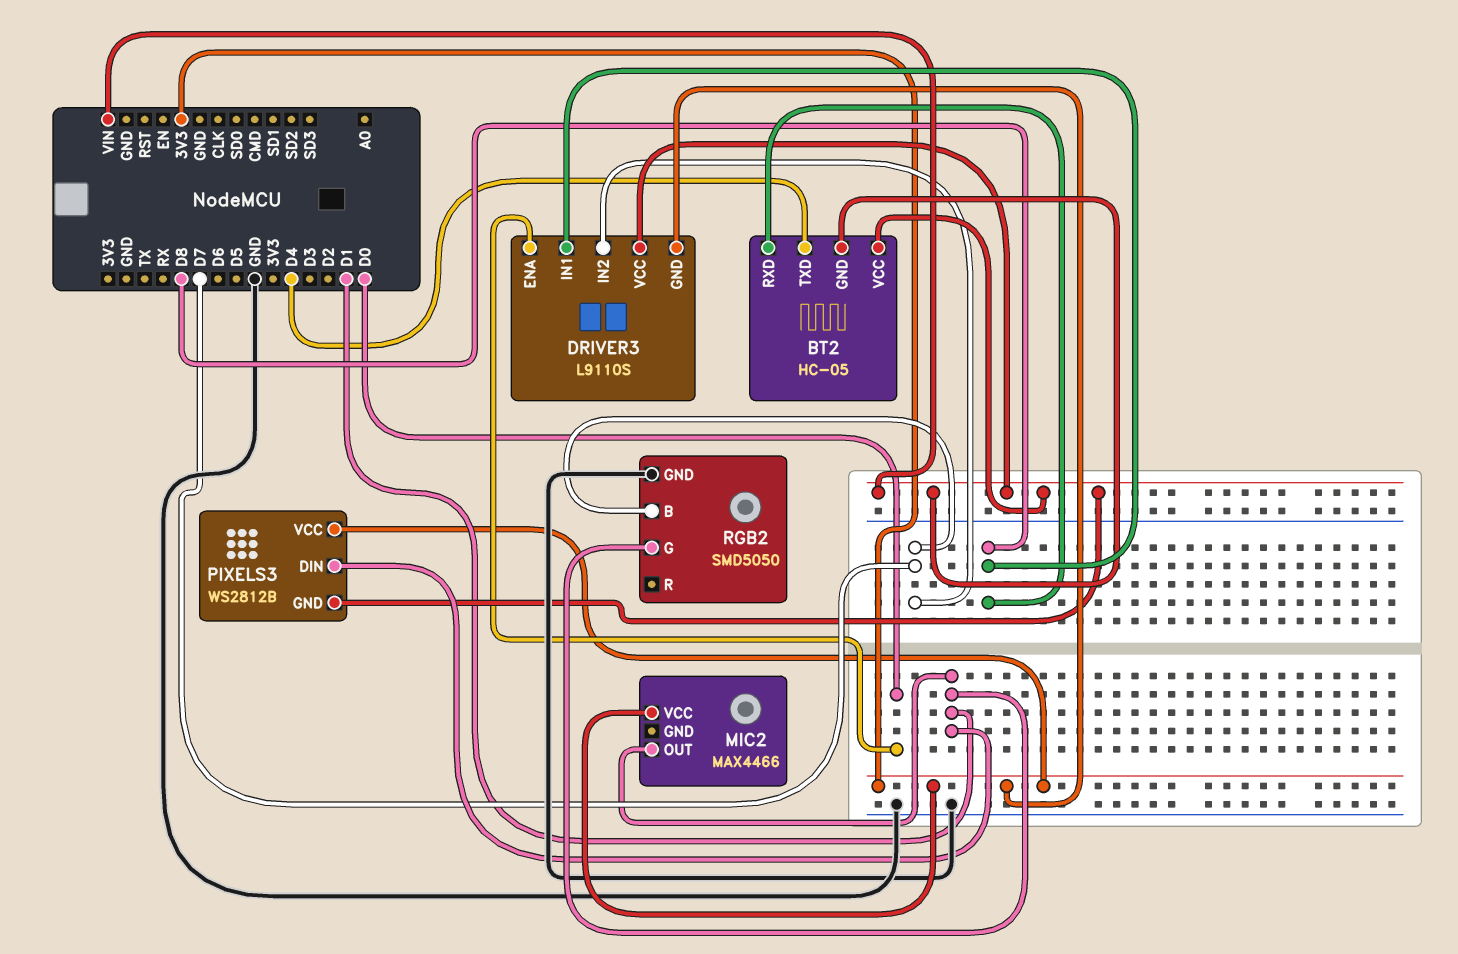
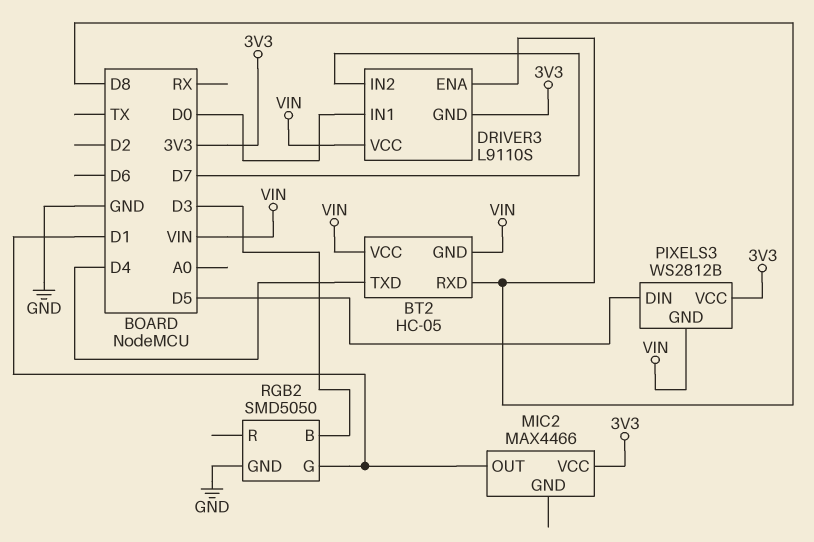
DRIVER3 pin ENA: D0 -> D8
DRIVER3 pin IN1: D8 -> D0
PIXELS3 pin DIN: D1 -> D5
RGB2 pin B: D7 -> D3

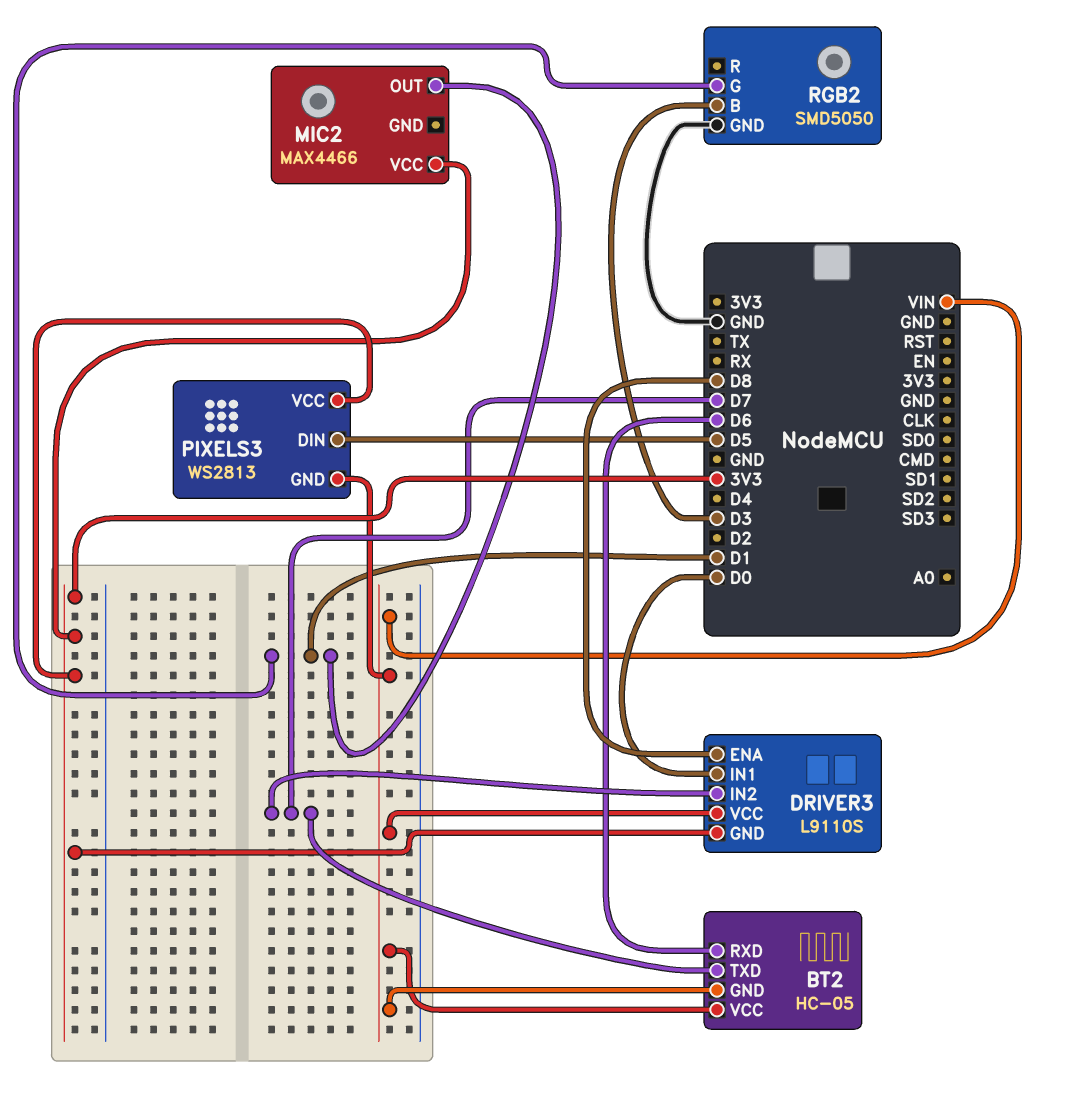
BT2 pin RXD: D8 -> D6
BT2 pin TXD: D4 -> D7
PIXELS3: WS2812B -> WS2813

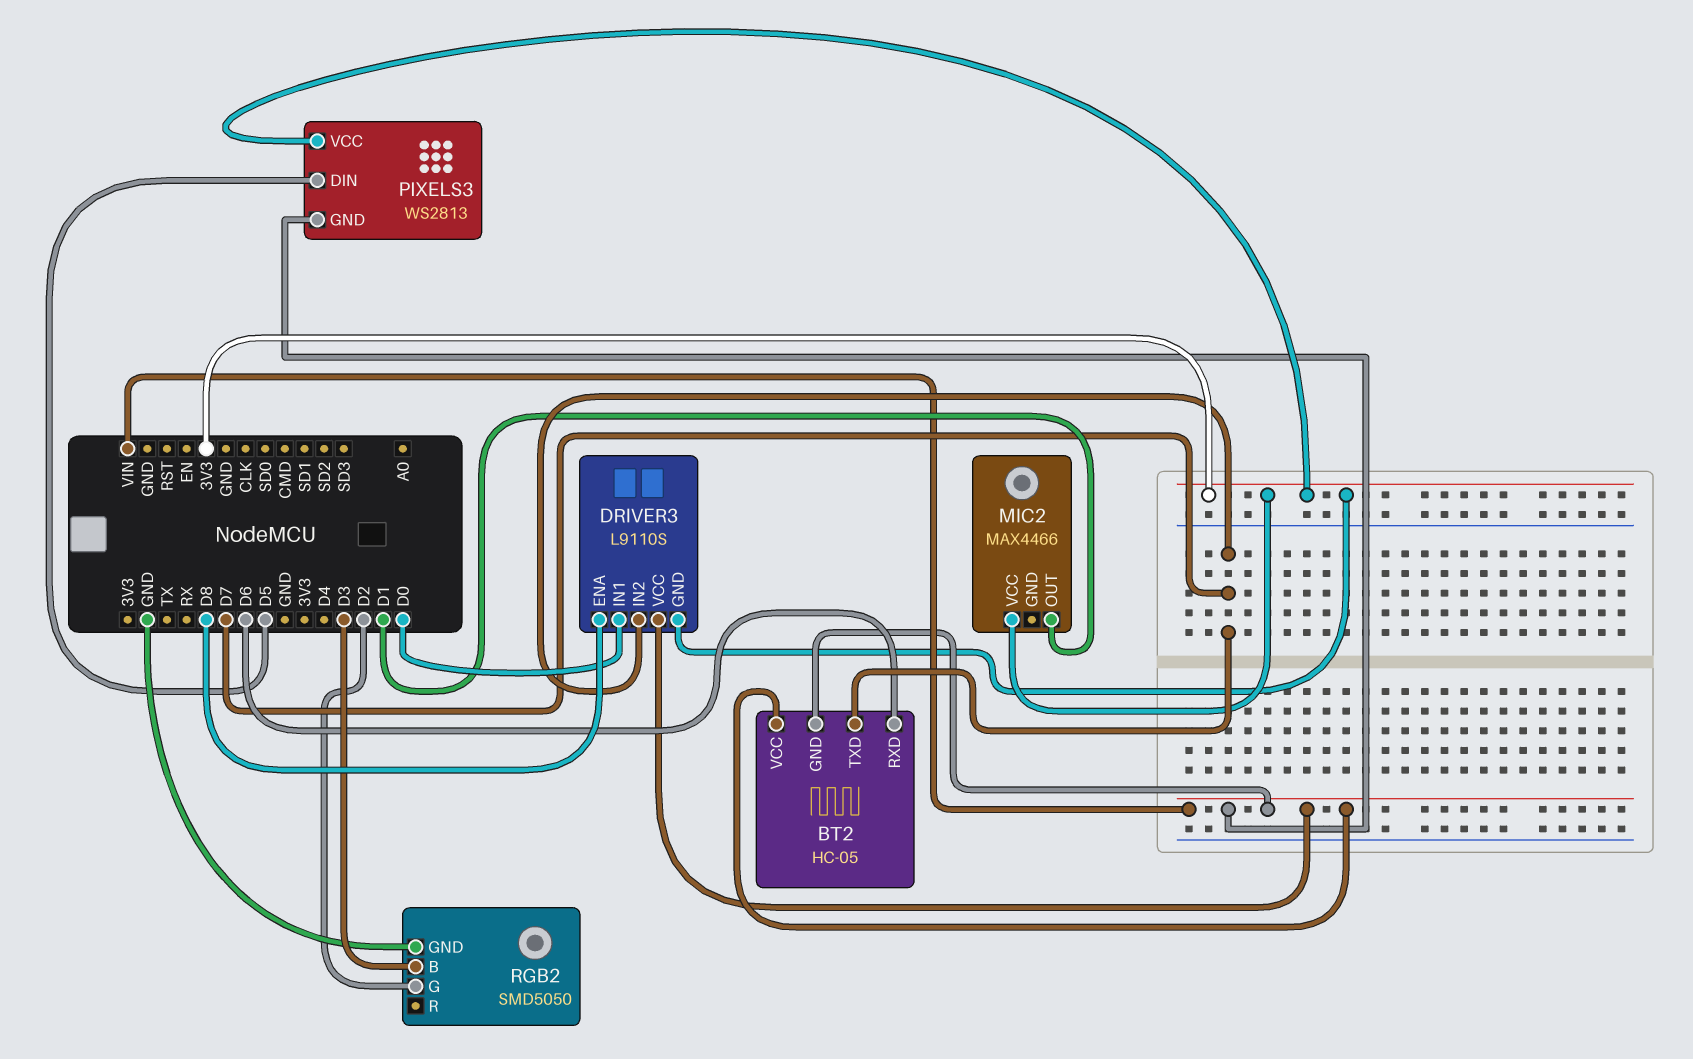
RGB2 pin G: D1 -> D2

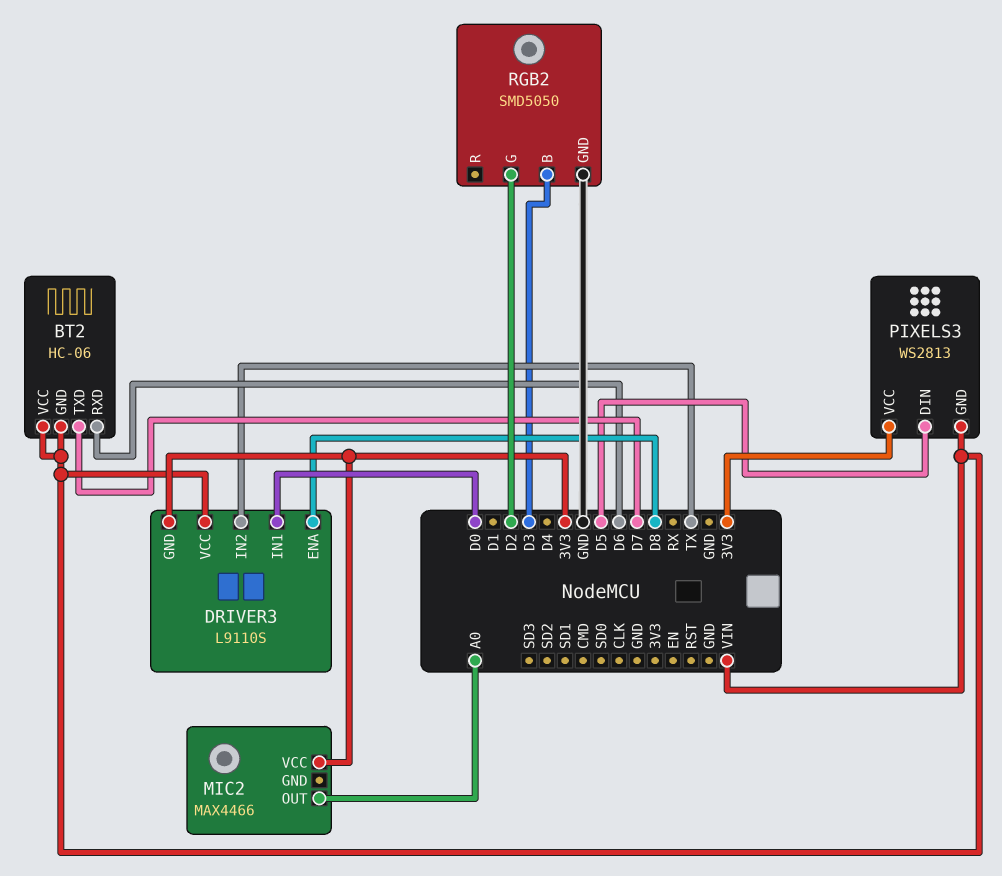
BT2: HC-05 -> HC-06
DRIVER3 pin IN2: D7 -> TX
MIC2 pin OUT: D1 -> A0

